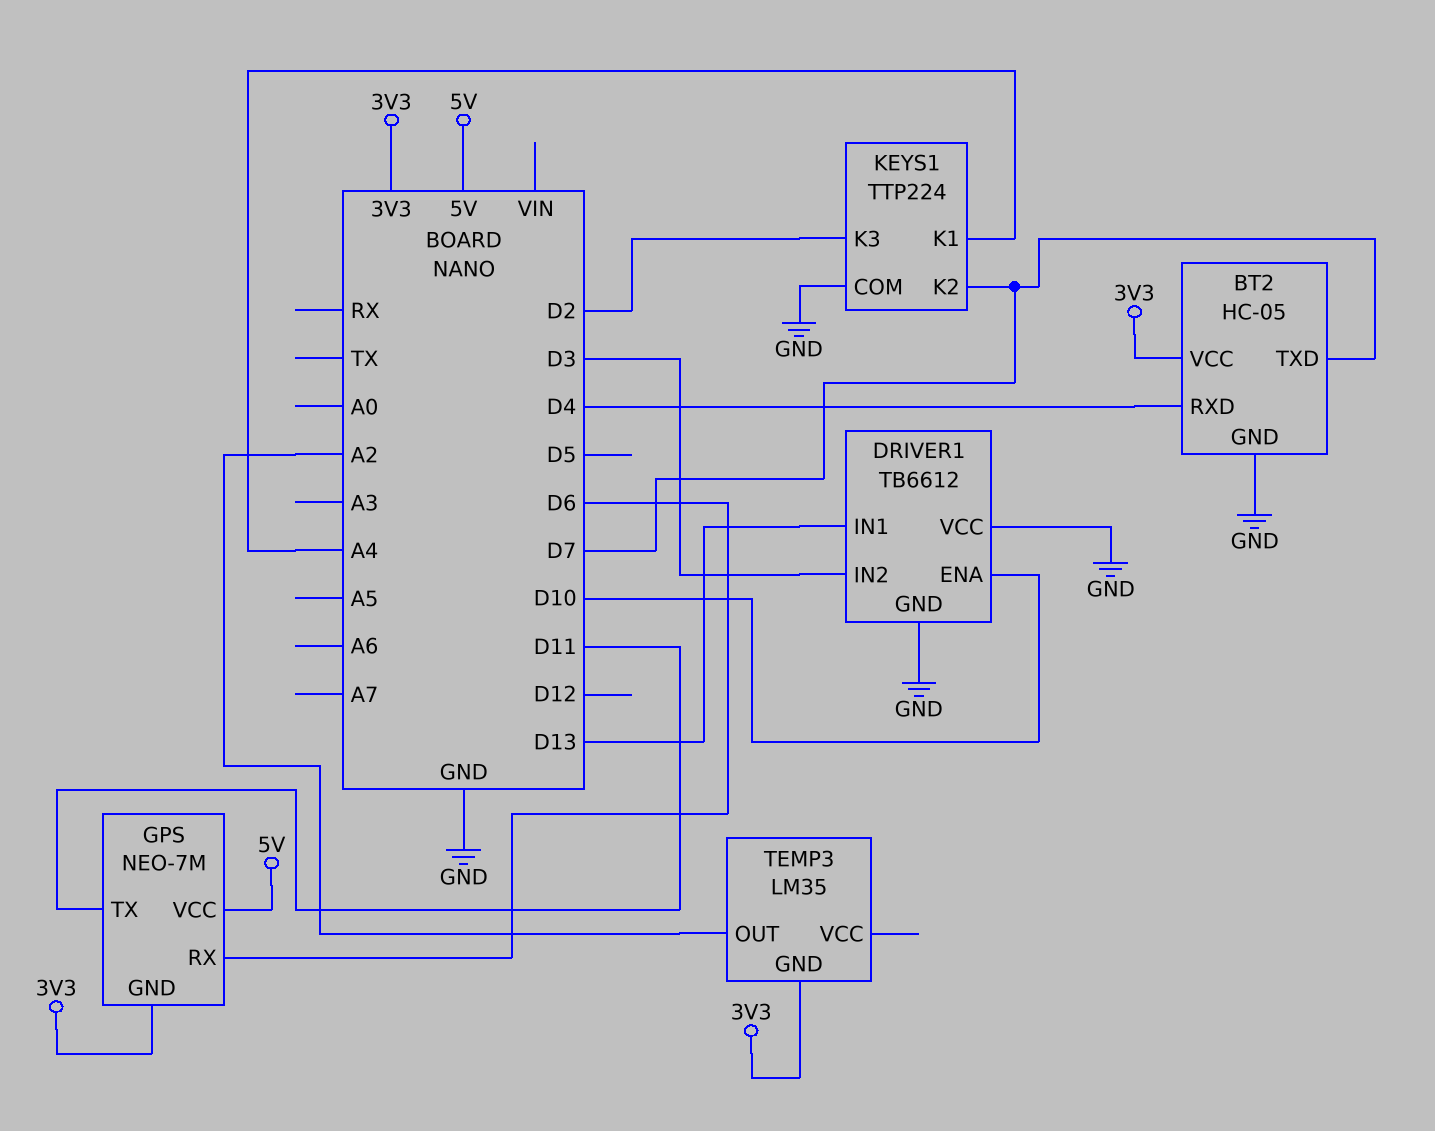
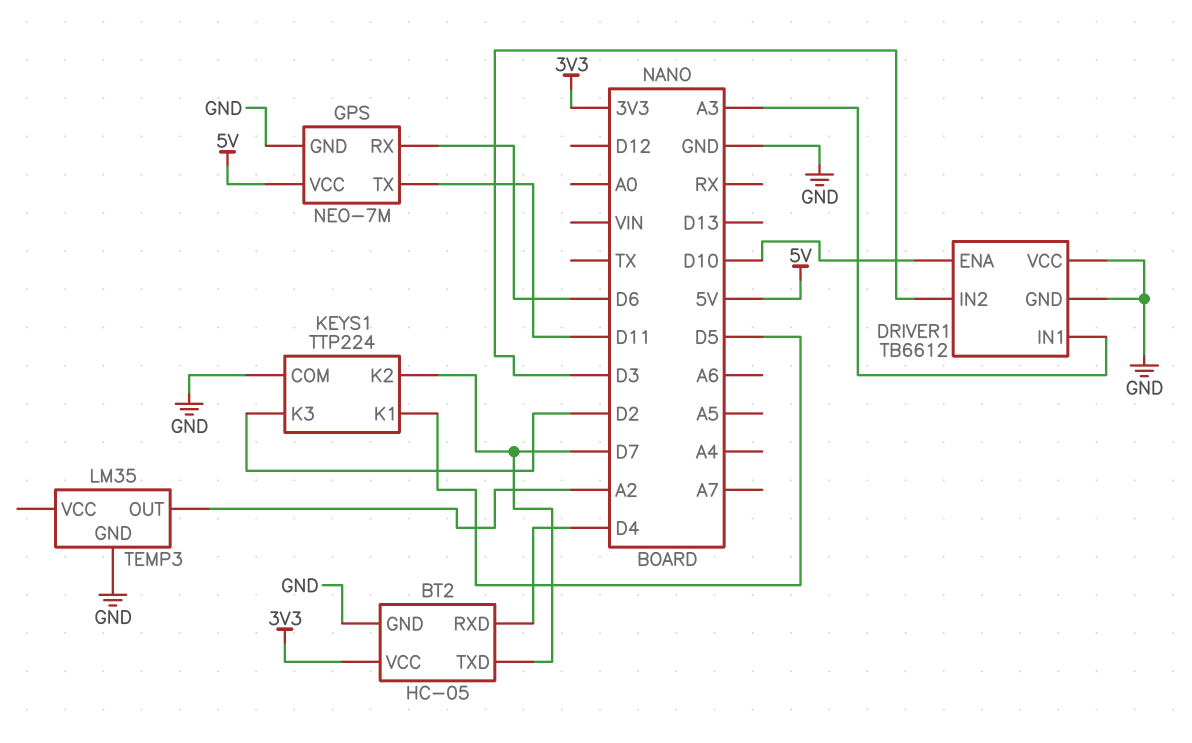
DRIVER1 pin IN1: D13 -> A3
GPS pin GND: 3V3 -> GND
KEYS1 pin K1: A4 -> D5
TEMP3 pin GND: 3V3 -> GND

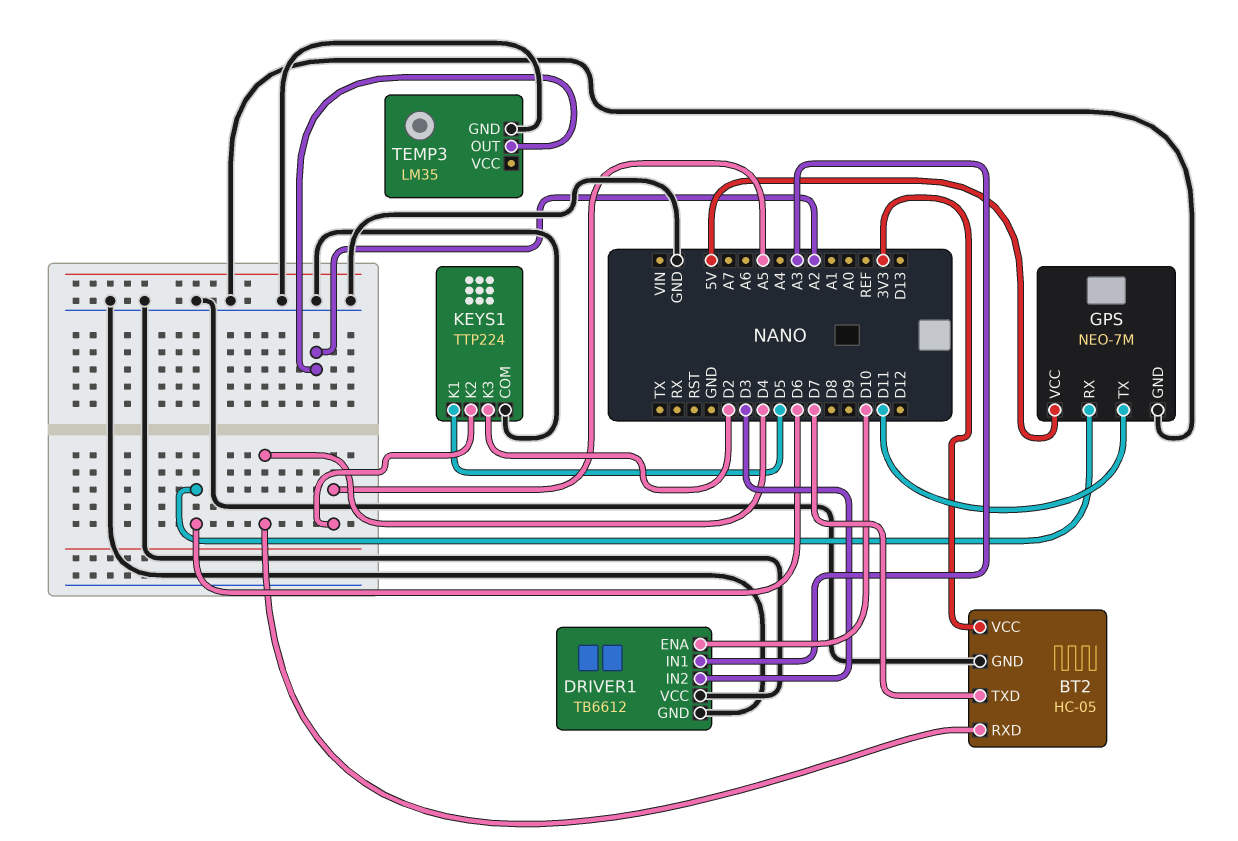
KEYS1 pin K2: D7 -> A5

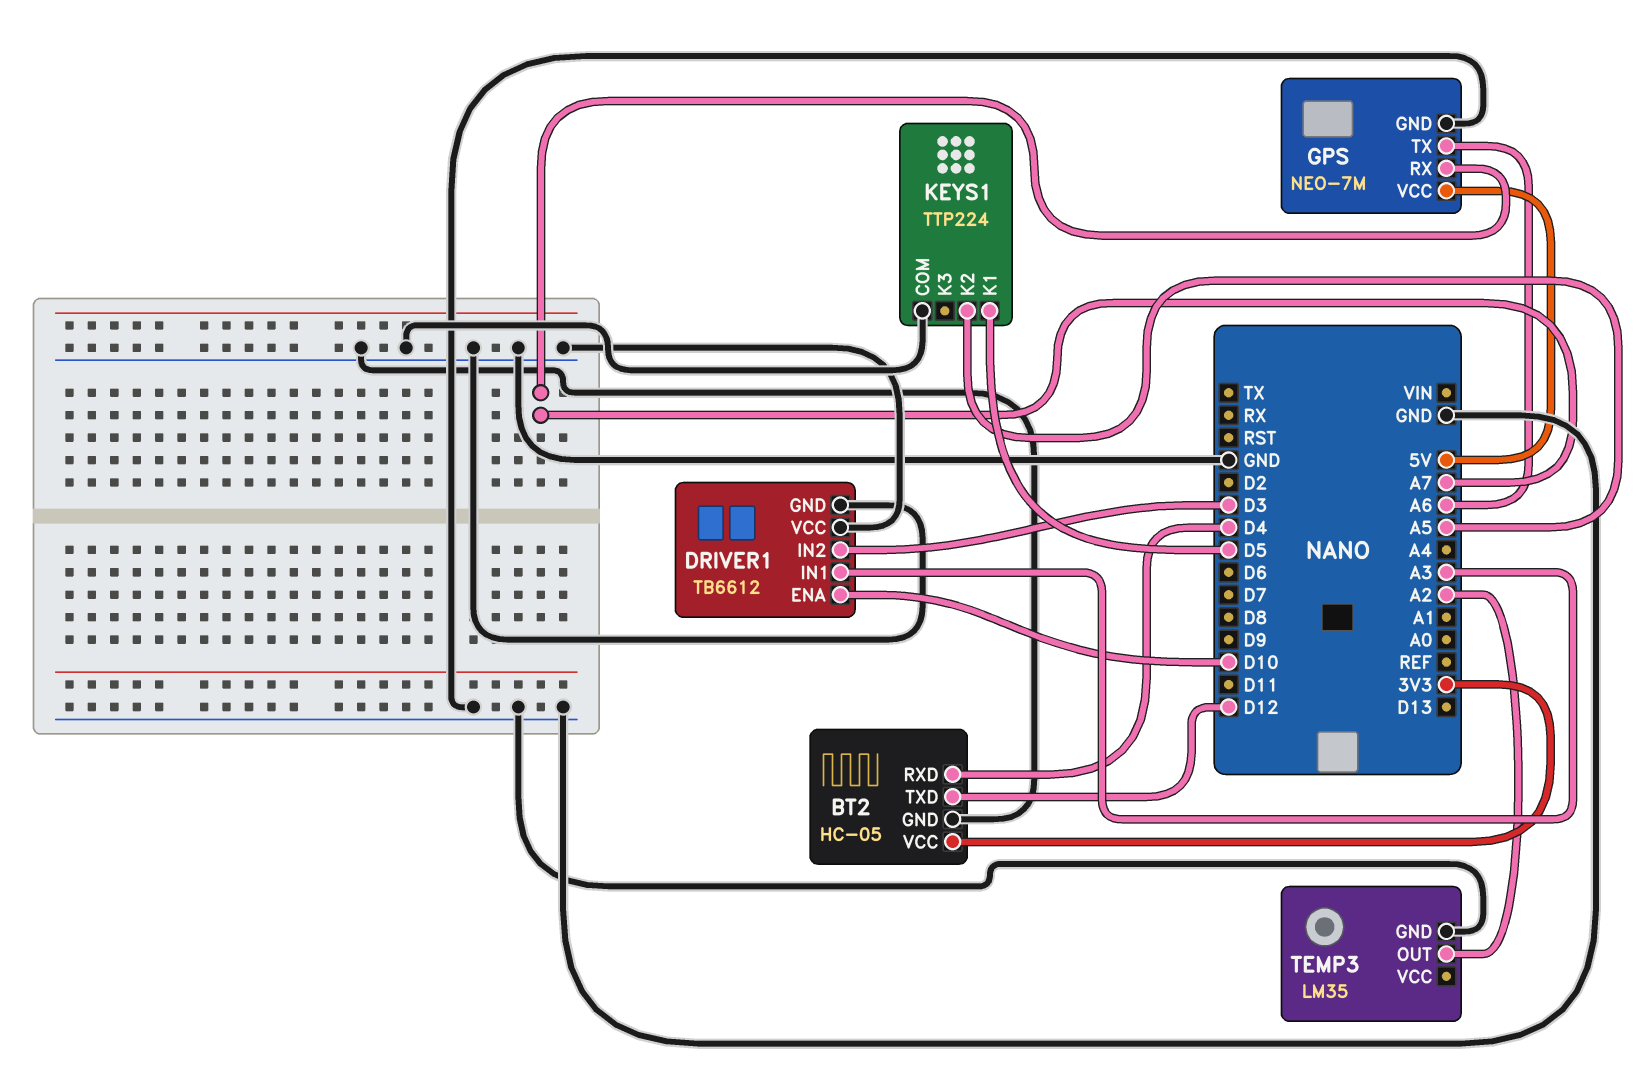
BT2 pin TXD: D7 -> D12
GPS pin RX: D6 -> A7
GPS pin TX: D11 -> A6
KEYS1 pin K3: D2 -> none

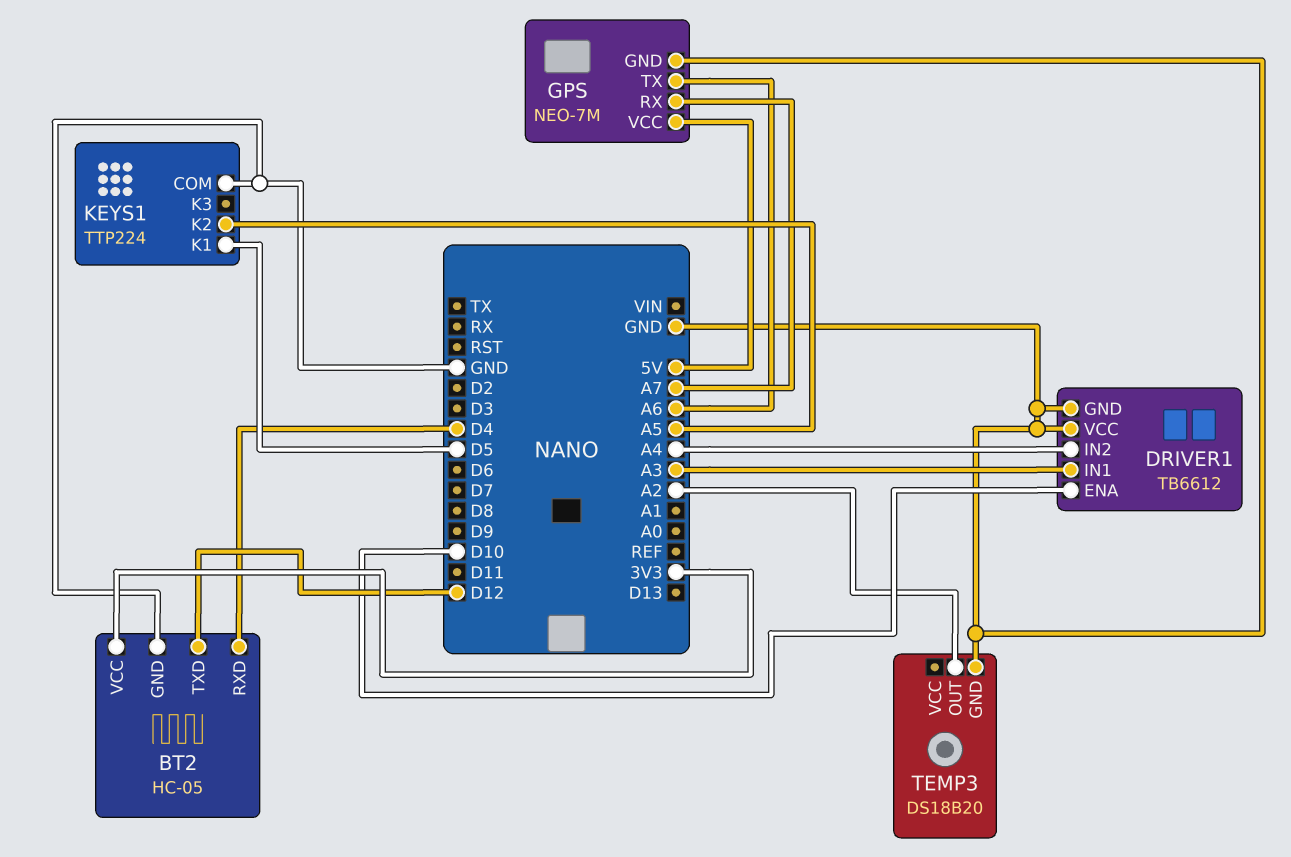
DRIVER1 pin IN2: D3 -> A4
TEMP3: LM35 -> DS18B20

